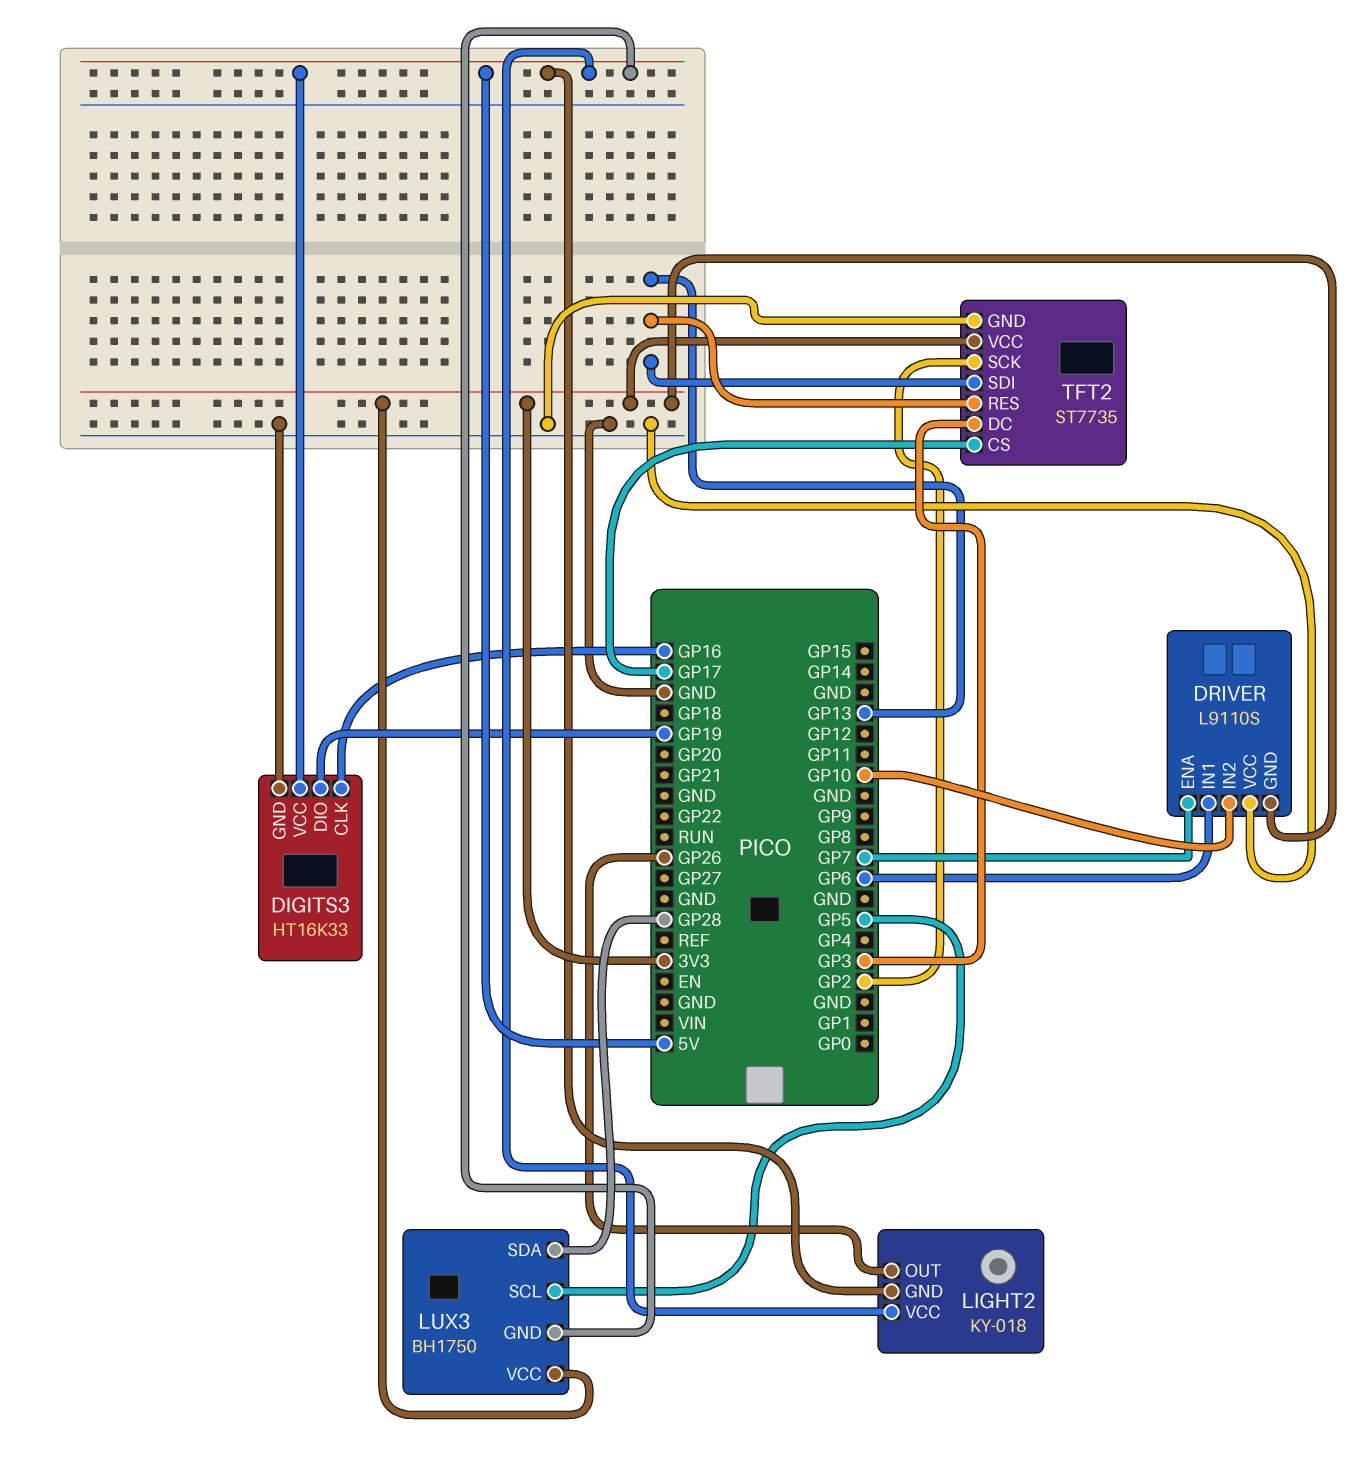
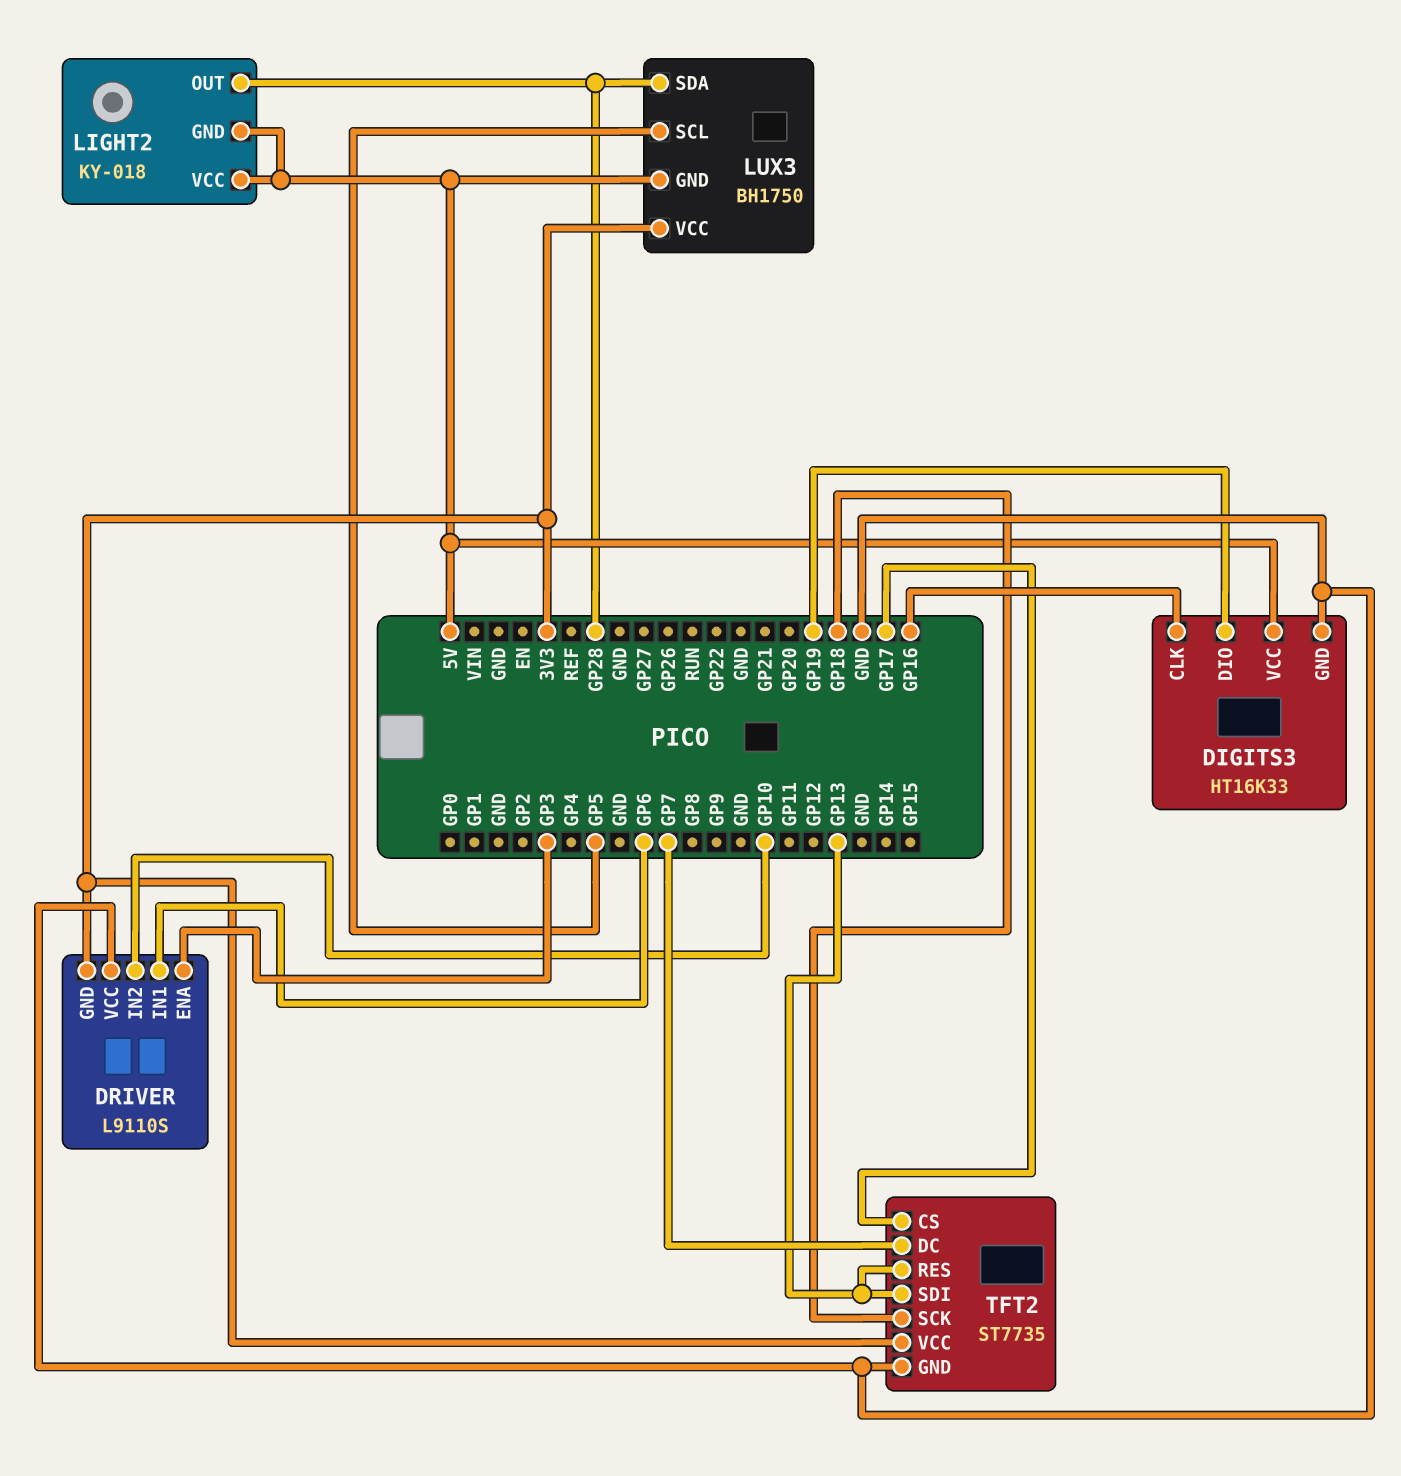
DRIVER pin ENA: GP7 -> GP3
LIGHT2 pin OUT: GP26 -> GP28
TFT2 pin DC: GP3 -> GP7
TFT2 pin SCK: GP2 -> GP18

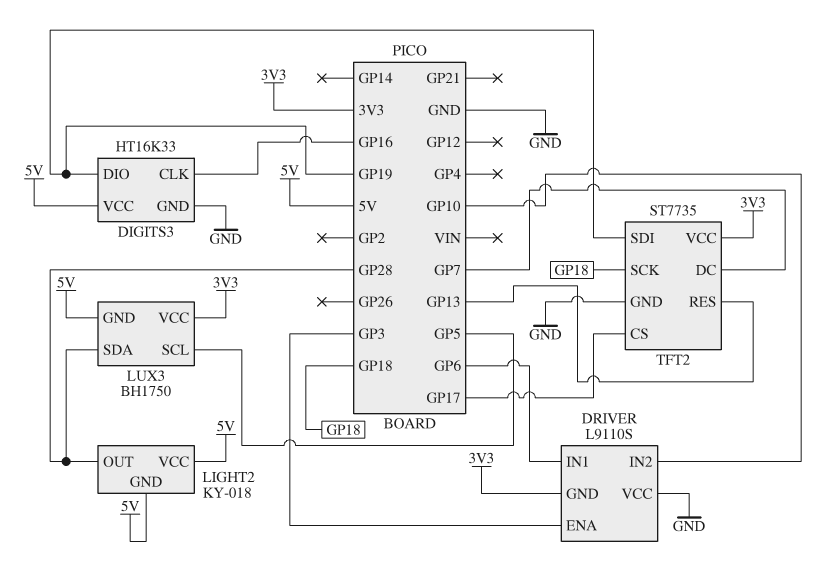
TFT2 pin SDI: GP13 -> GP19

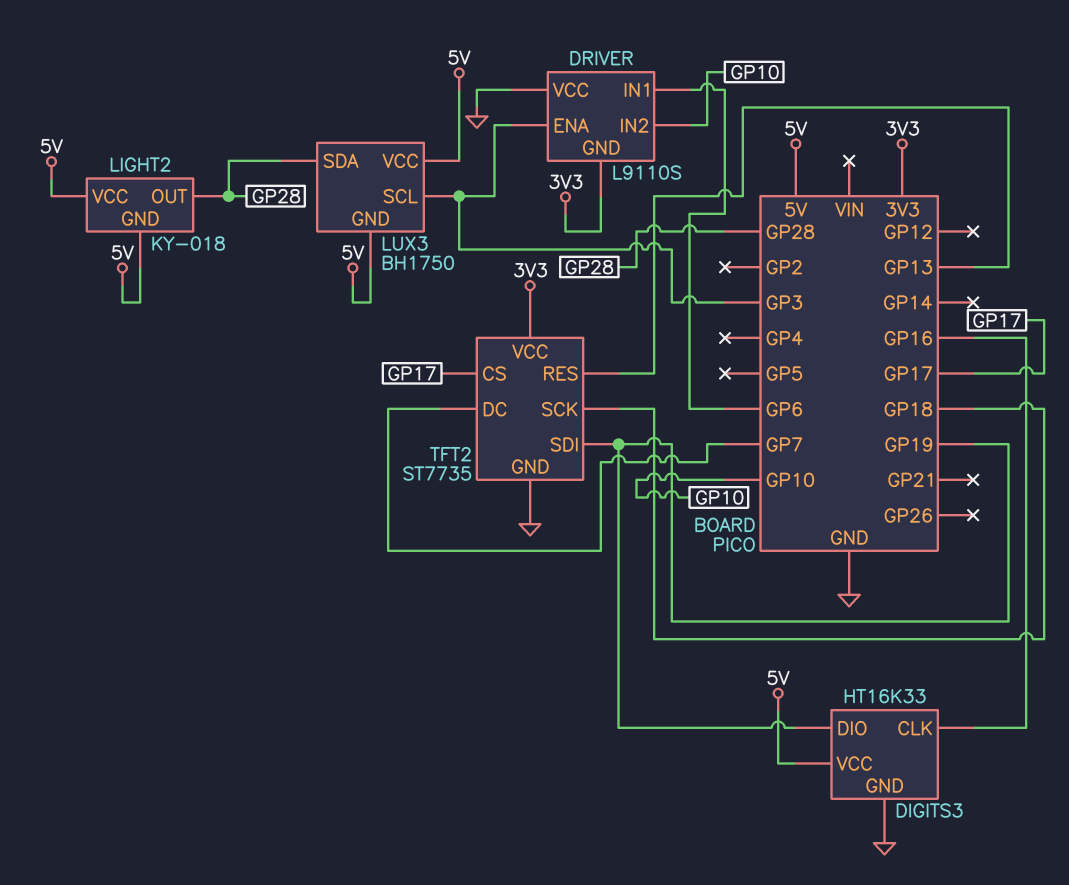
LUX3 pin SCL: GP5 -> GP3
LUX3 pin VCC: 3V3 -> 5V

